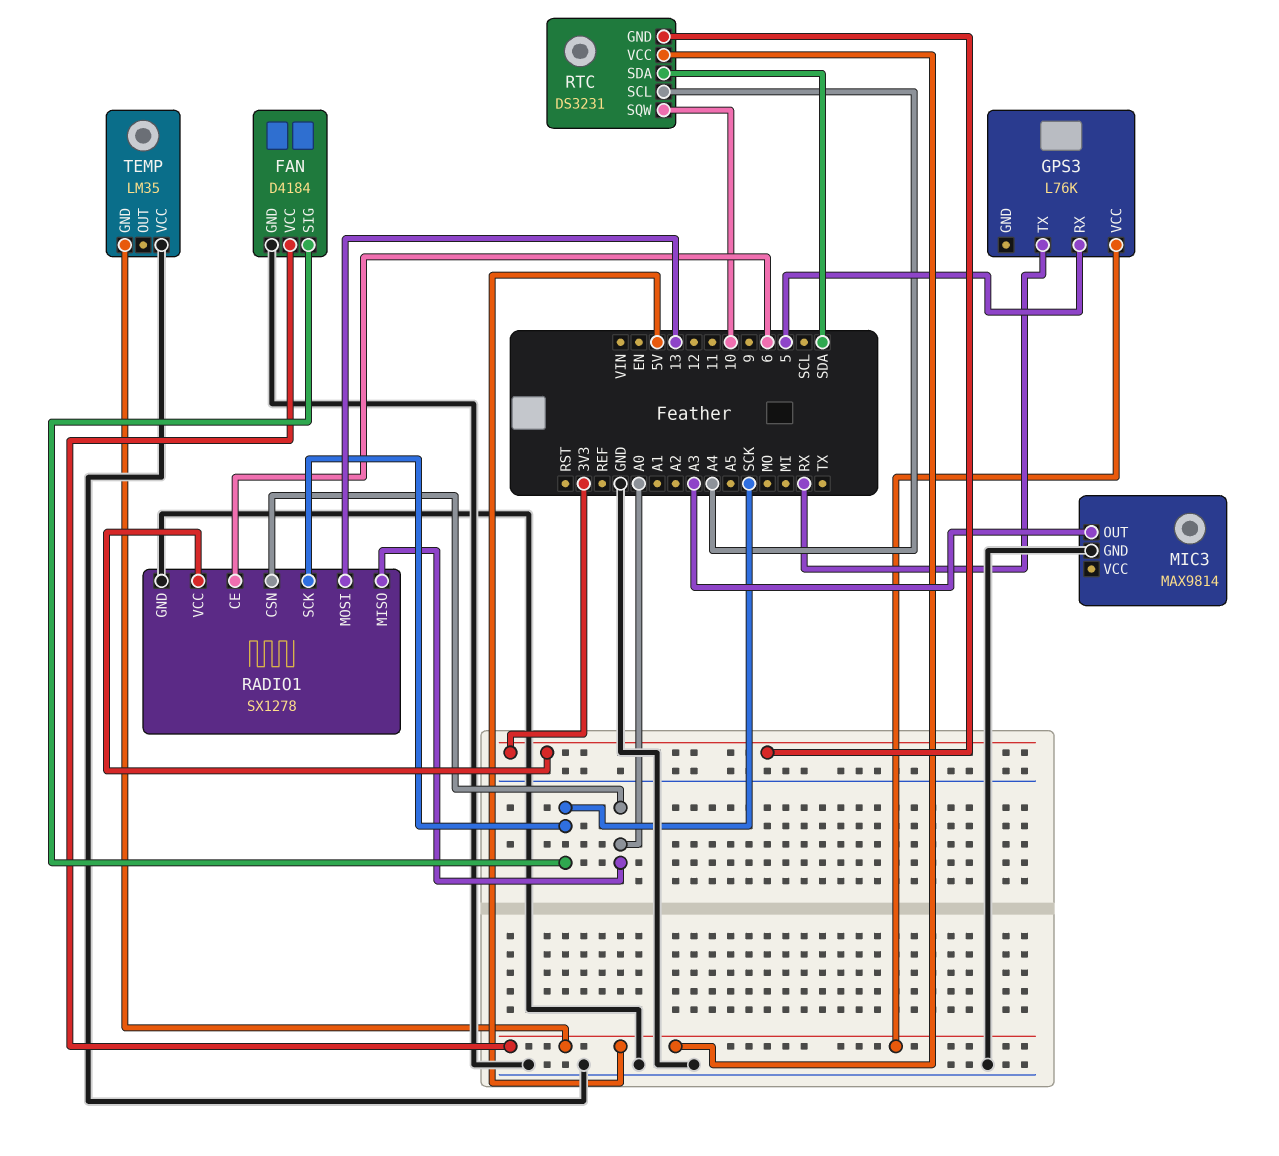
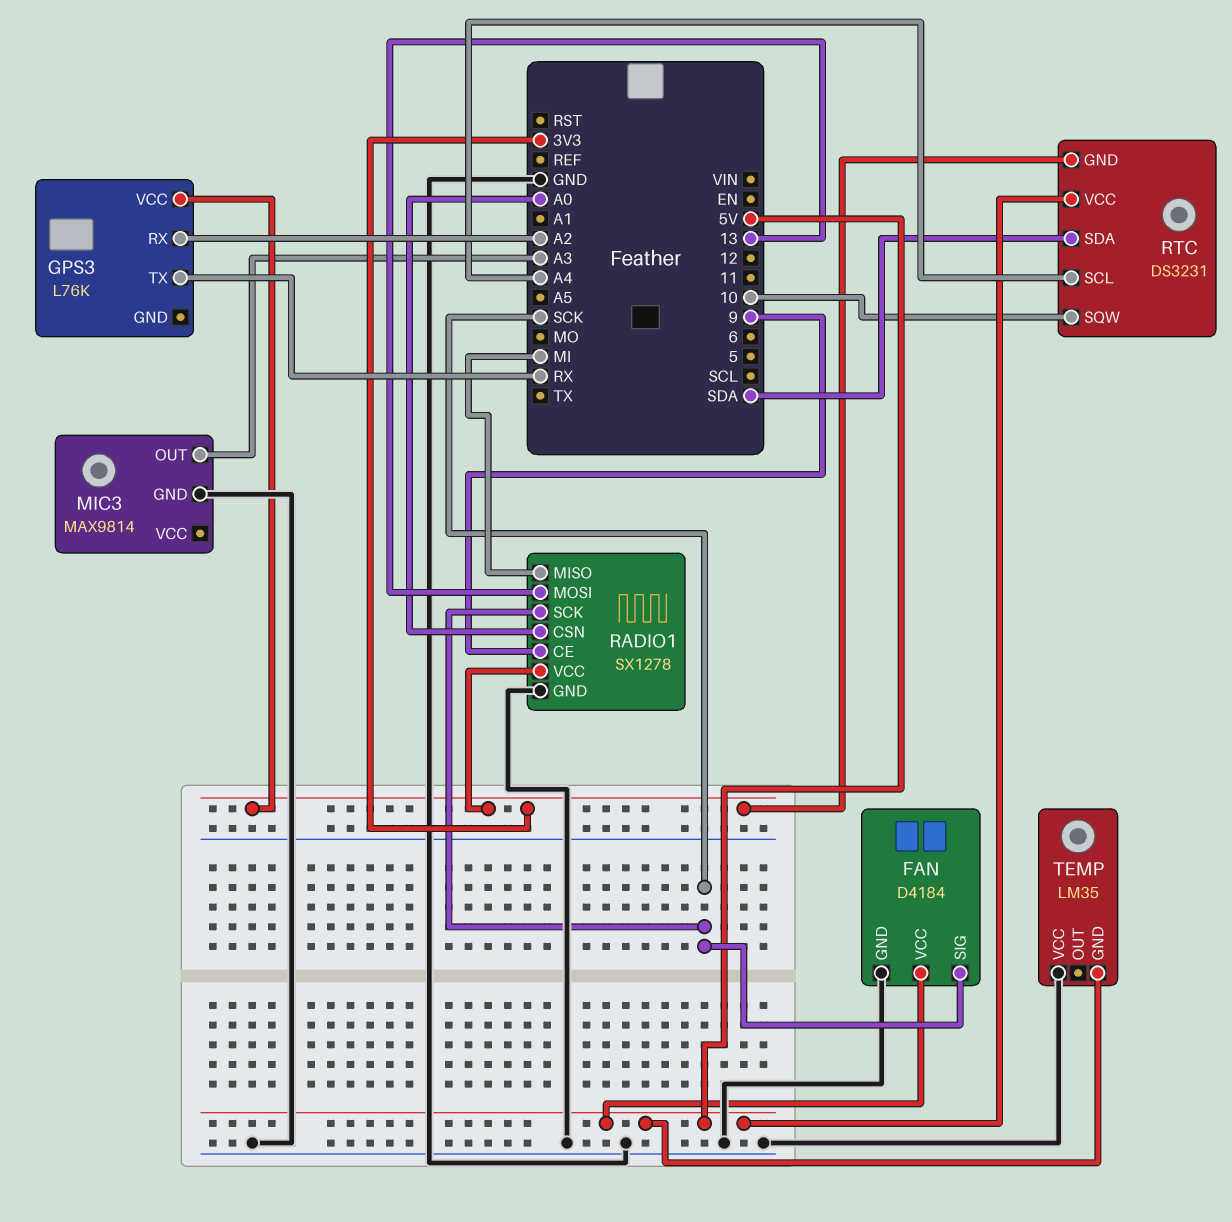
GPS3 pin RX: 5 -> A2
GPS3 pin VCC: 5V -> 3V3
RADIO1 pin CE: 6 -> 9
RADIO1 pin MISO: A0 -> MI

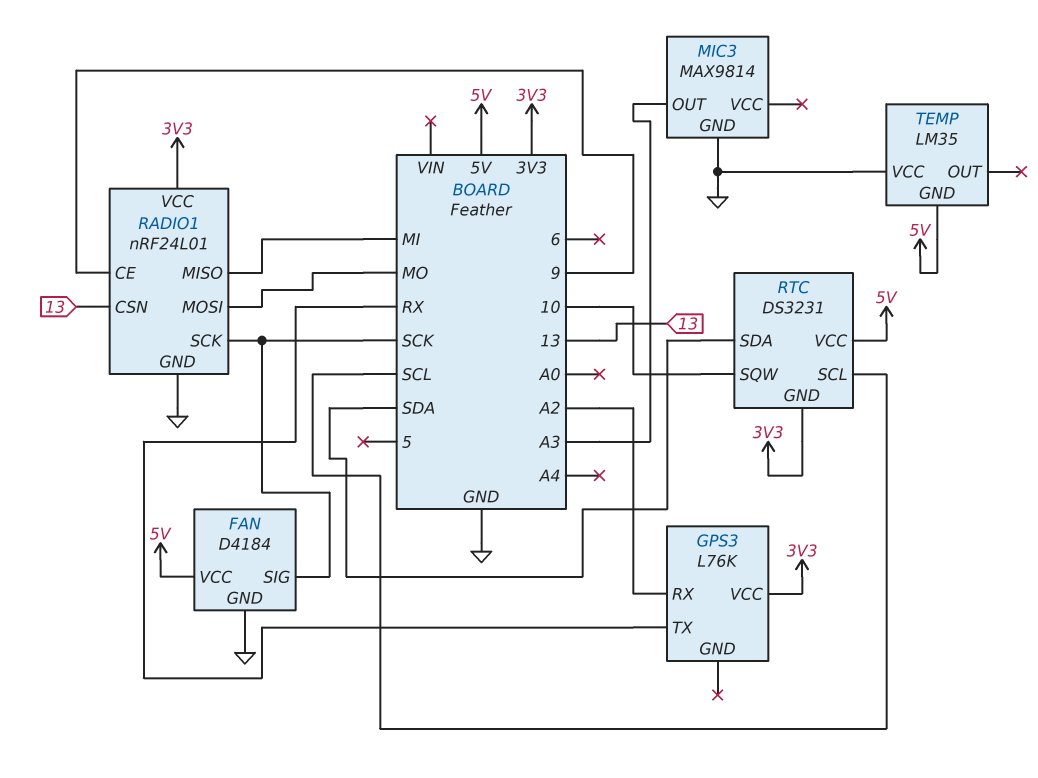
RADIO1: SX1278 -> nRF24L01
RADIO1 pin CSN: A0 -> 13
RADIO1 pin MOSI: 13 -> MO
RTC pin SCL: A4 -> SCL

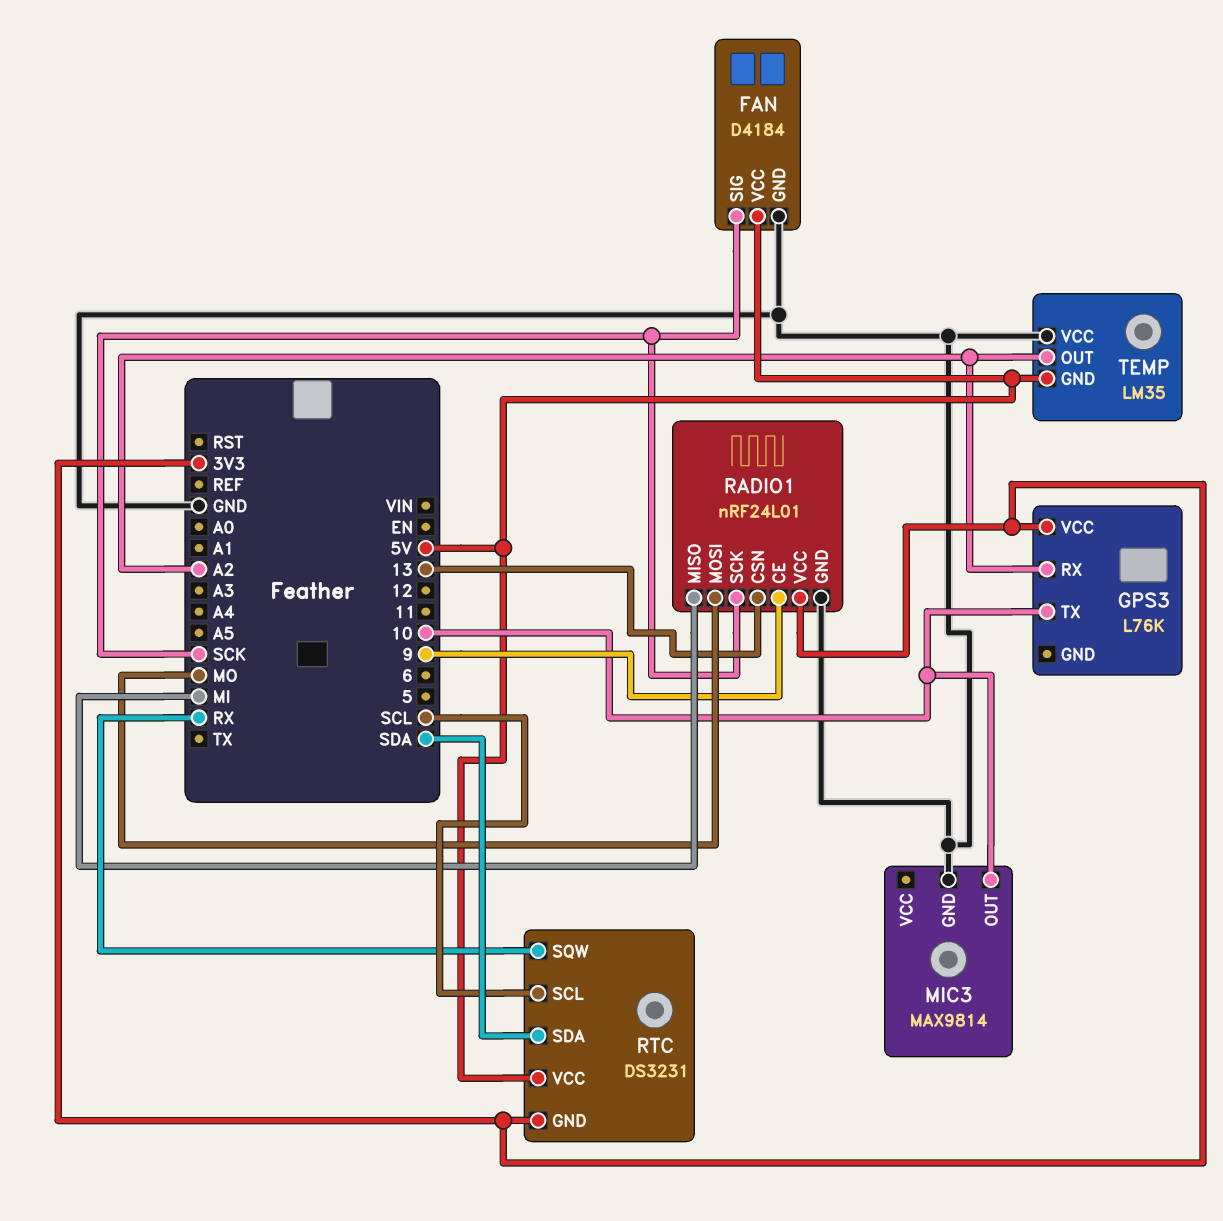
GPS3 pin TX: RX -> 10
MIC3 pin OUT: A3 -> 10
RTC pin SQW: 10 -> RX
TEMP pin OUT: none -> A2

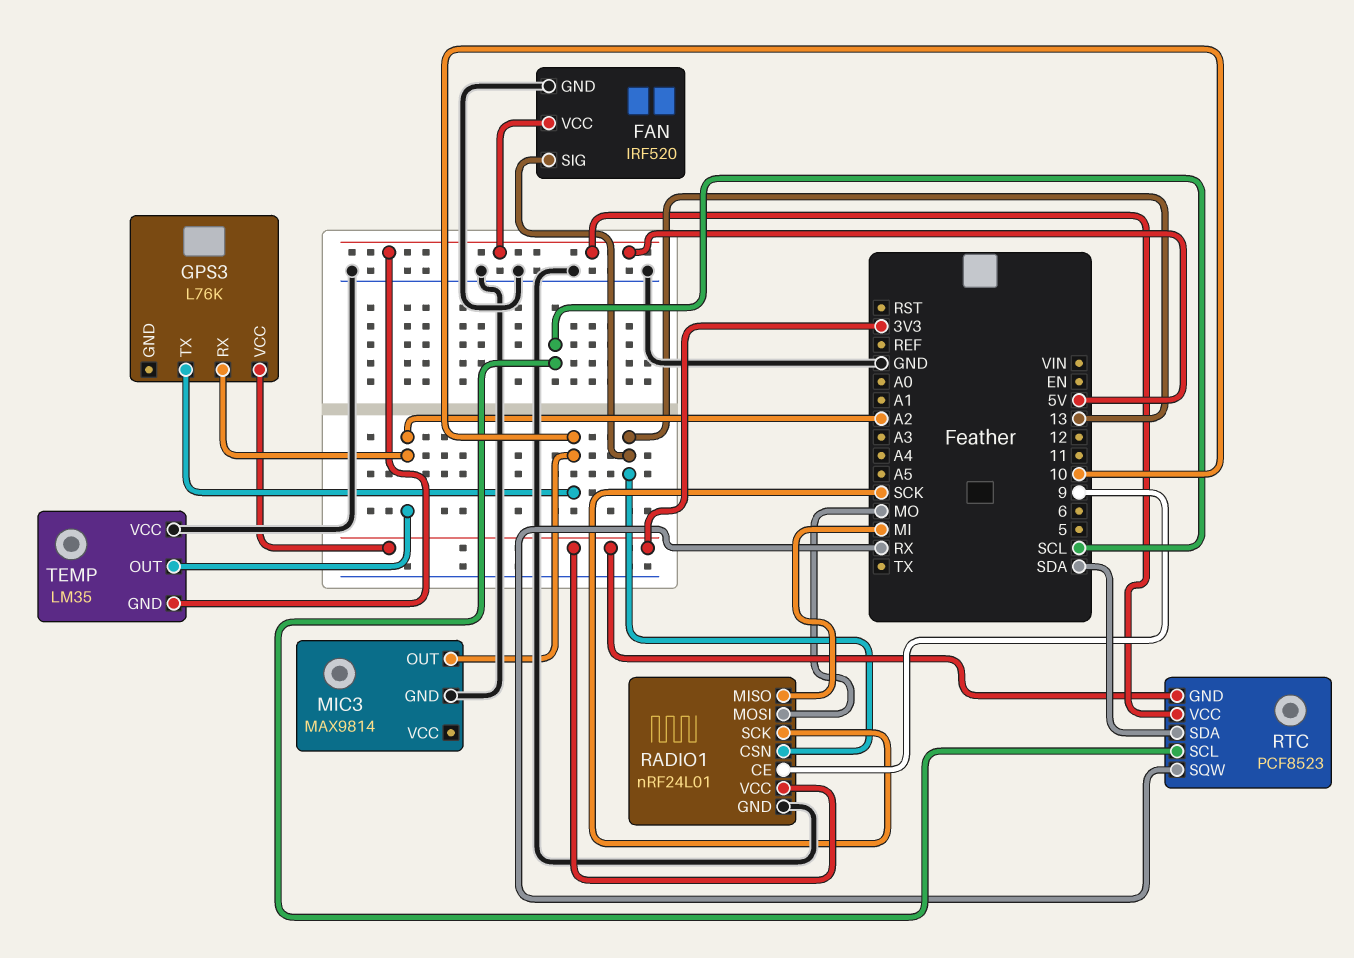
FAN: D4184 -> IRF520
FAN pin SIG: SCK -> 13
RTC: DS3231 -> PCF8523

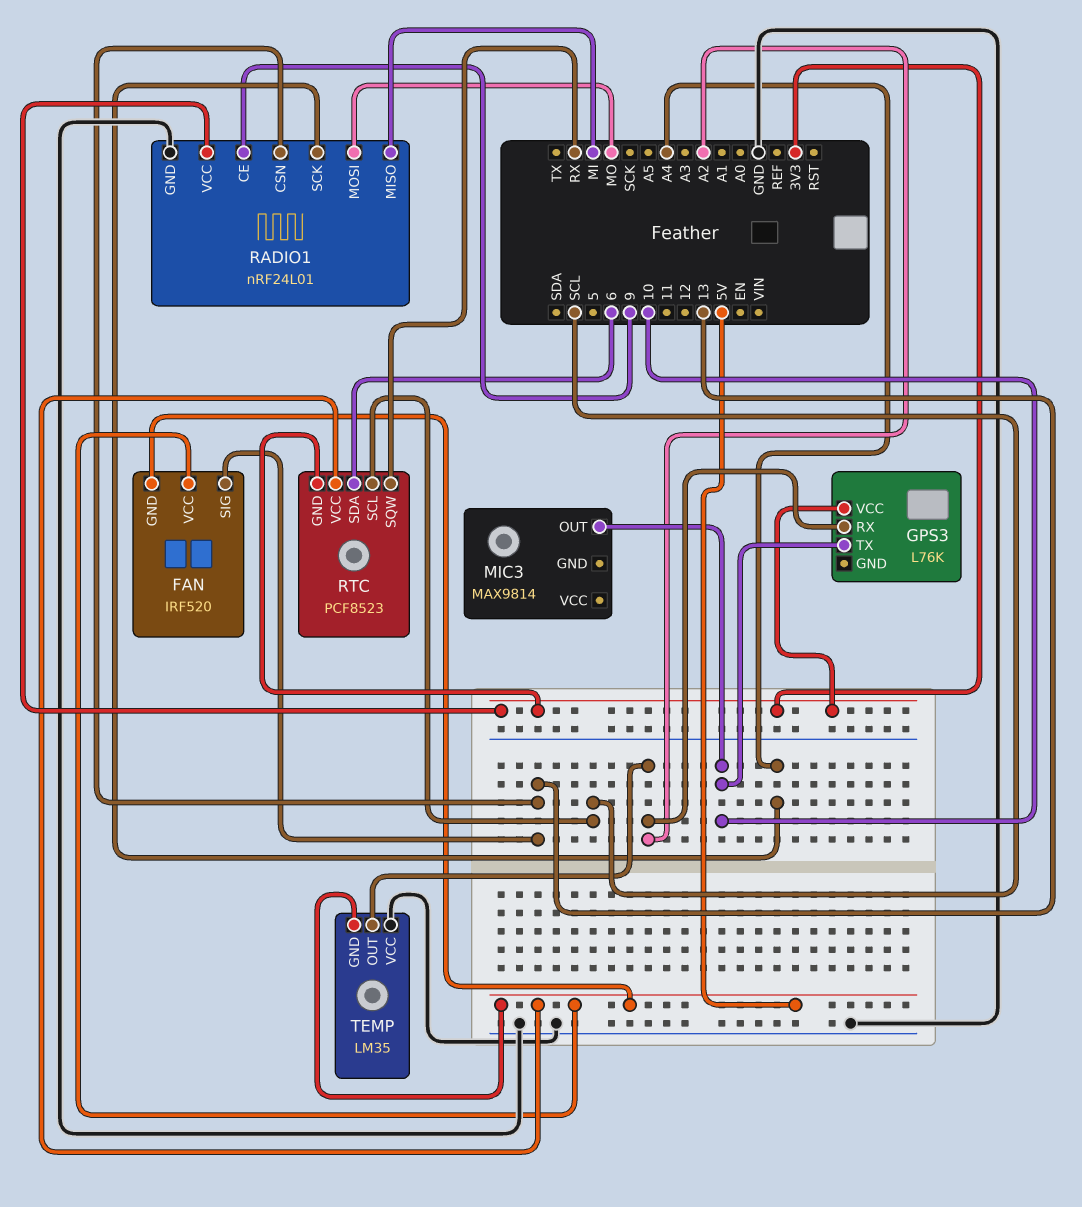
FAN pin GND: GND -> 5V
MIC3 pin GND: GND -> none
RADIO1 pin SCK: SCK -> A4
RTC pin SDA: SDA -> 6

